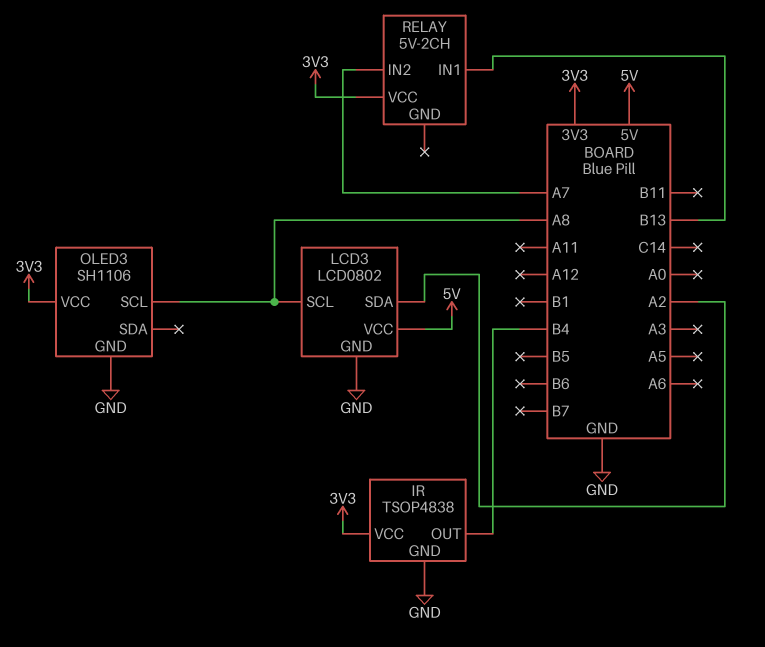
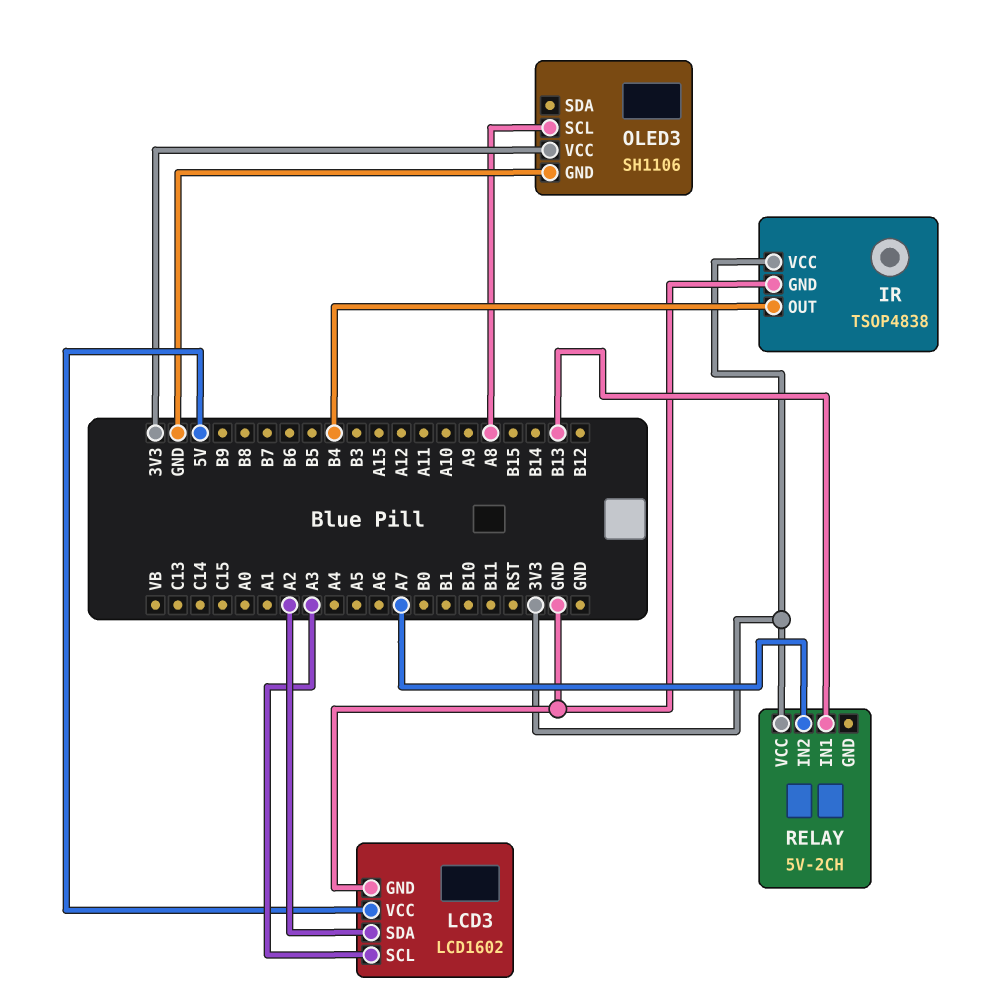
LCD3: LCD0802 -> LCD1602
LCD3 pin SCL: A8 -> A3

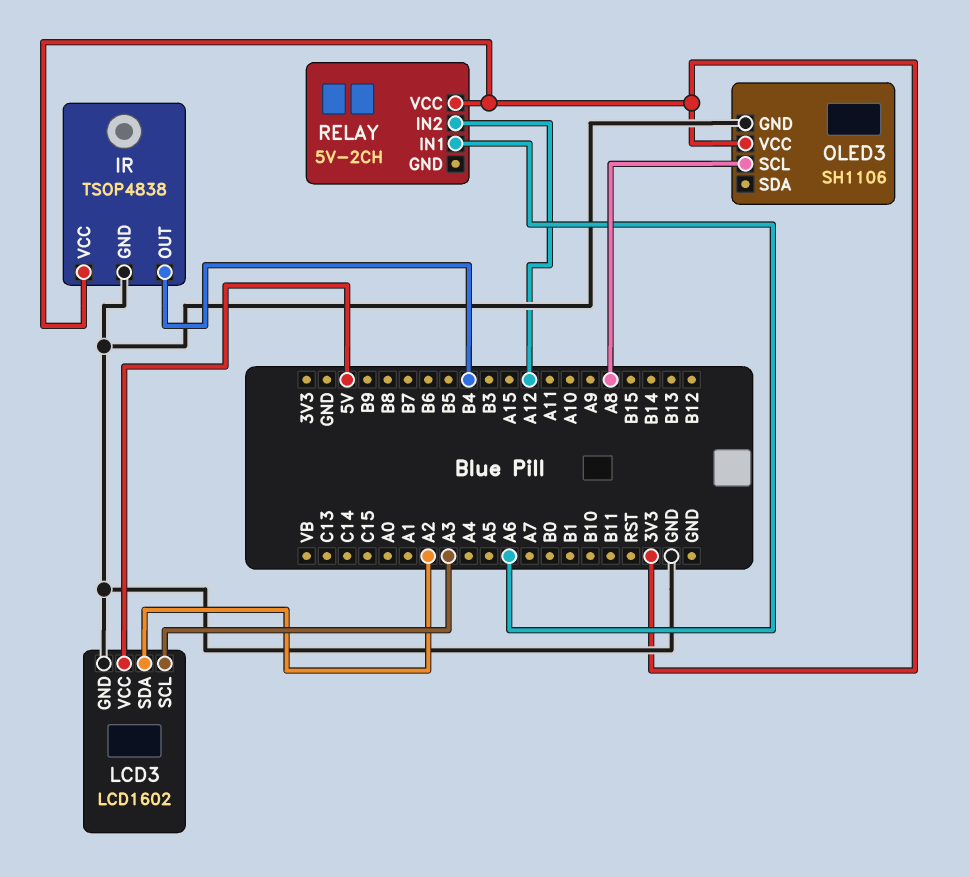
RELAY pin IN1: B13 -> A6
RELAY pin IN2: A7 -> A12

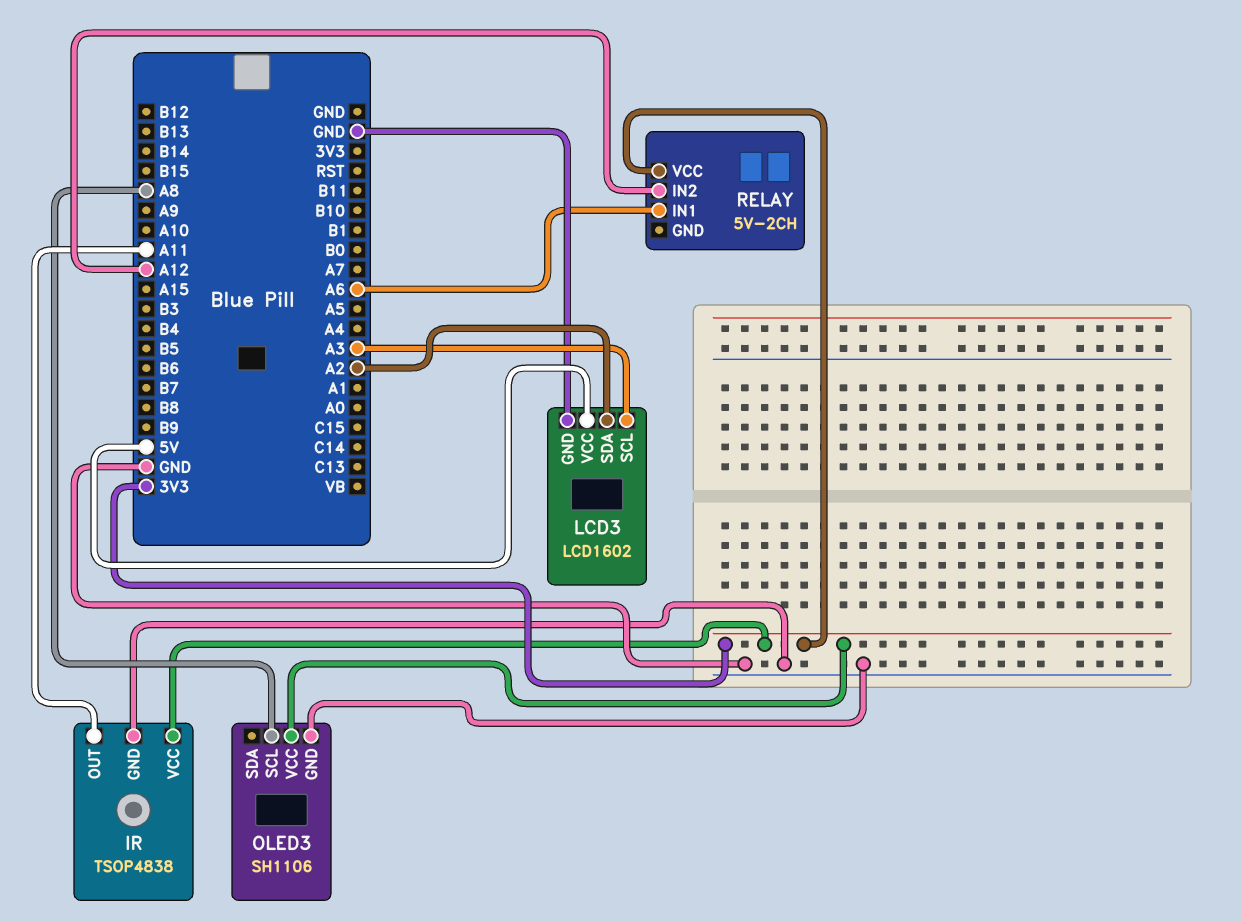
IR pin OUT: B4 -> A11

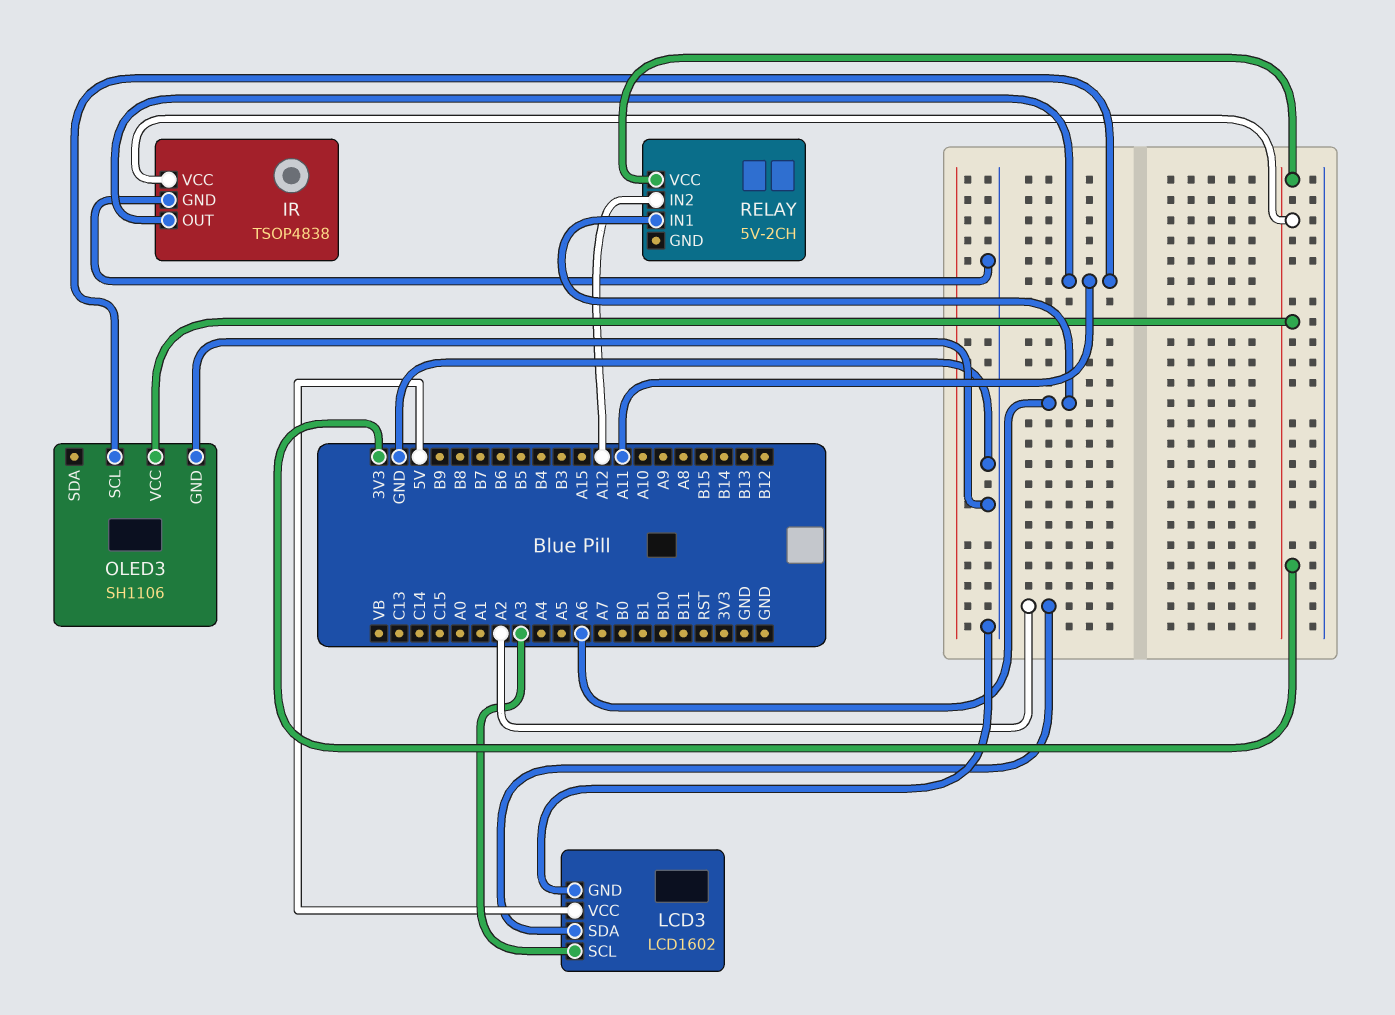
OLED3 pin SCL: A8 -> A11

